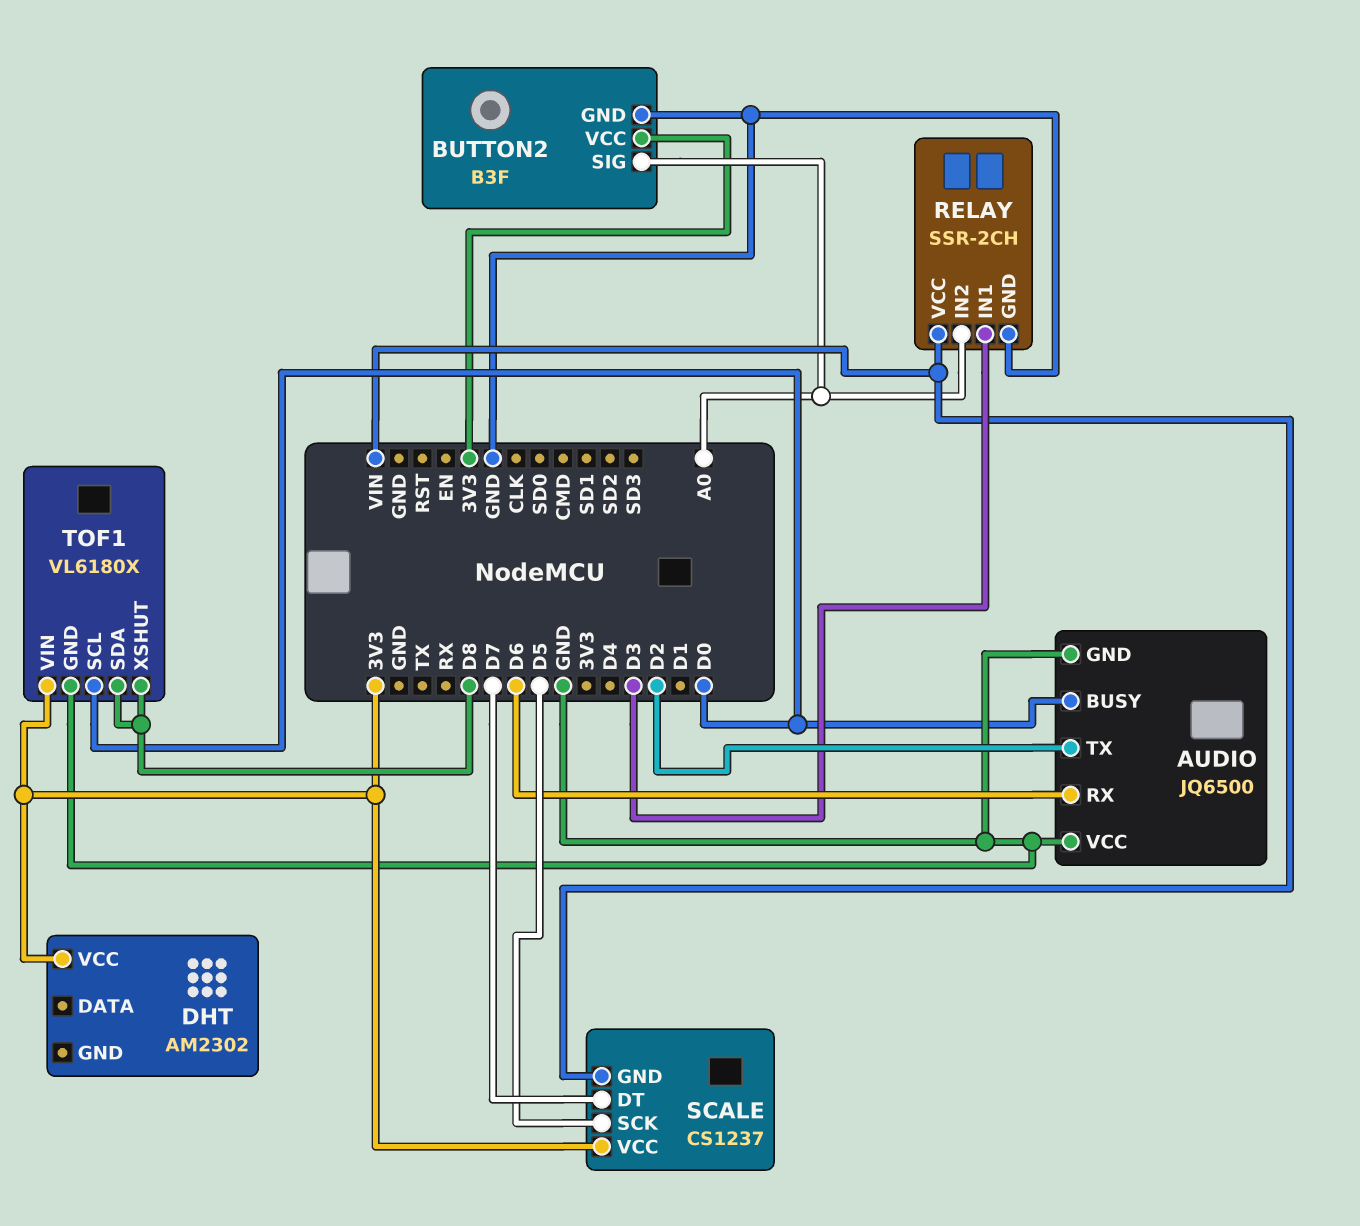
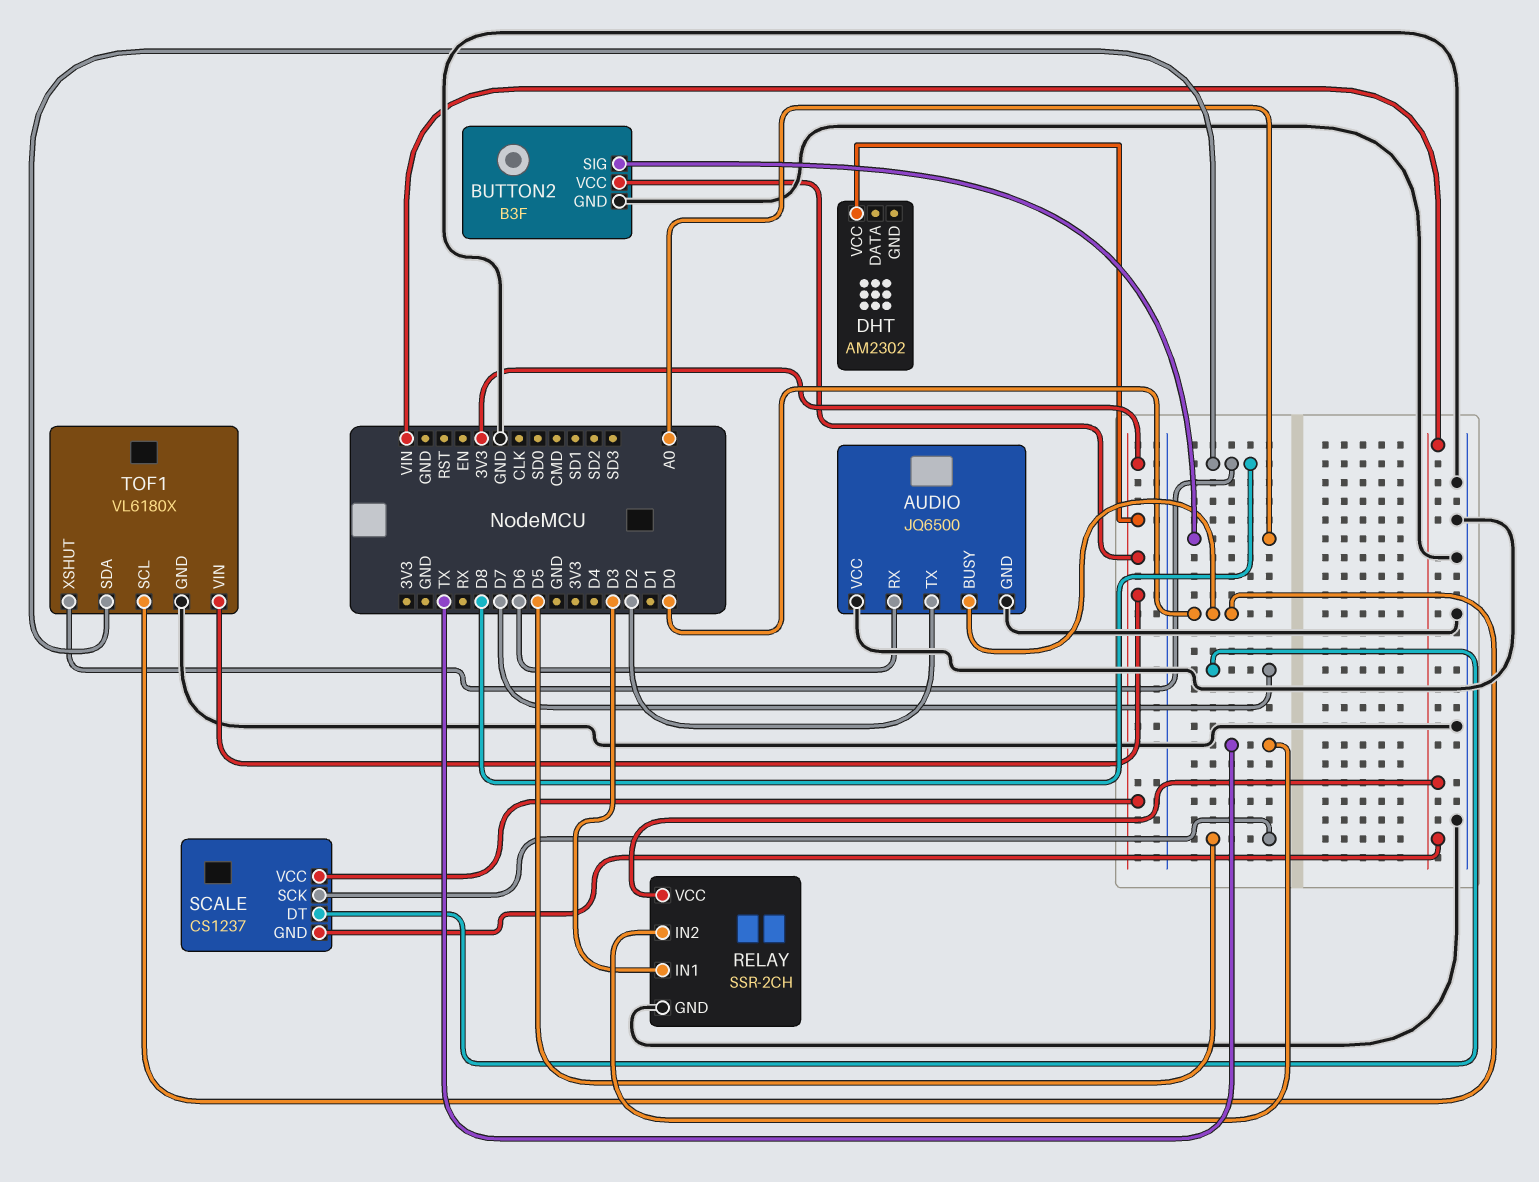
RELAY pin IN2: A0 -> TX

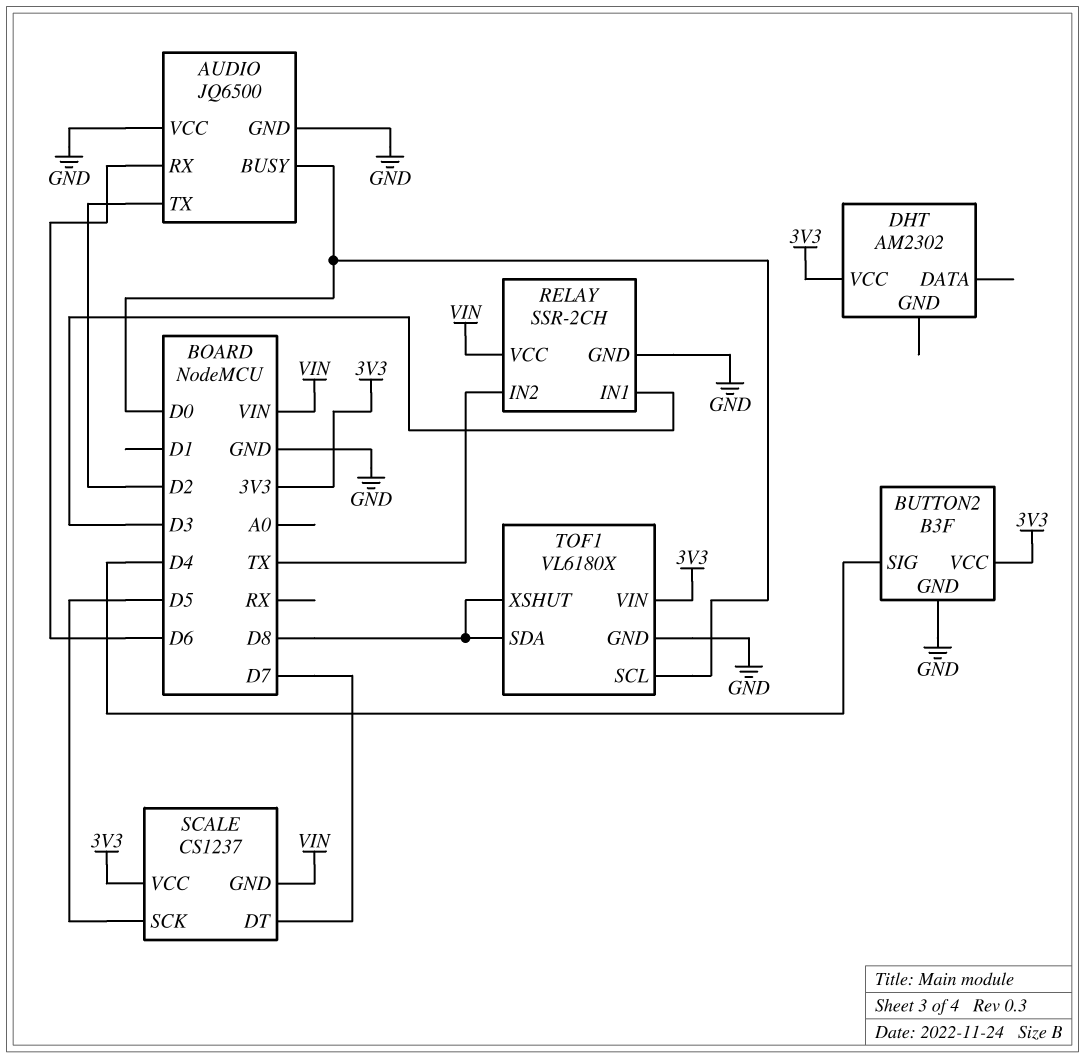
BUTTON2 pin SIG: A0 -> D4

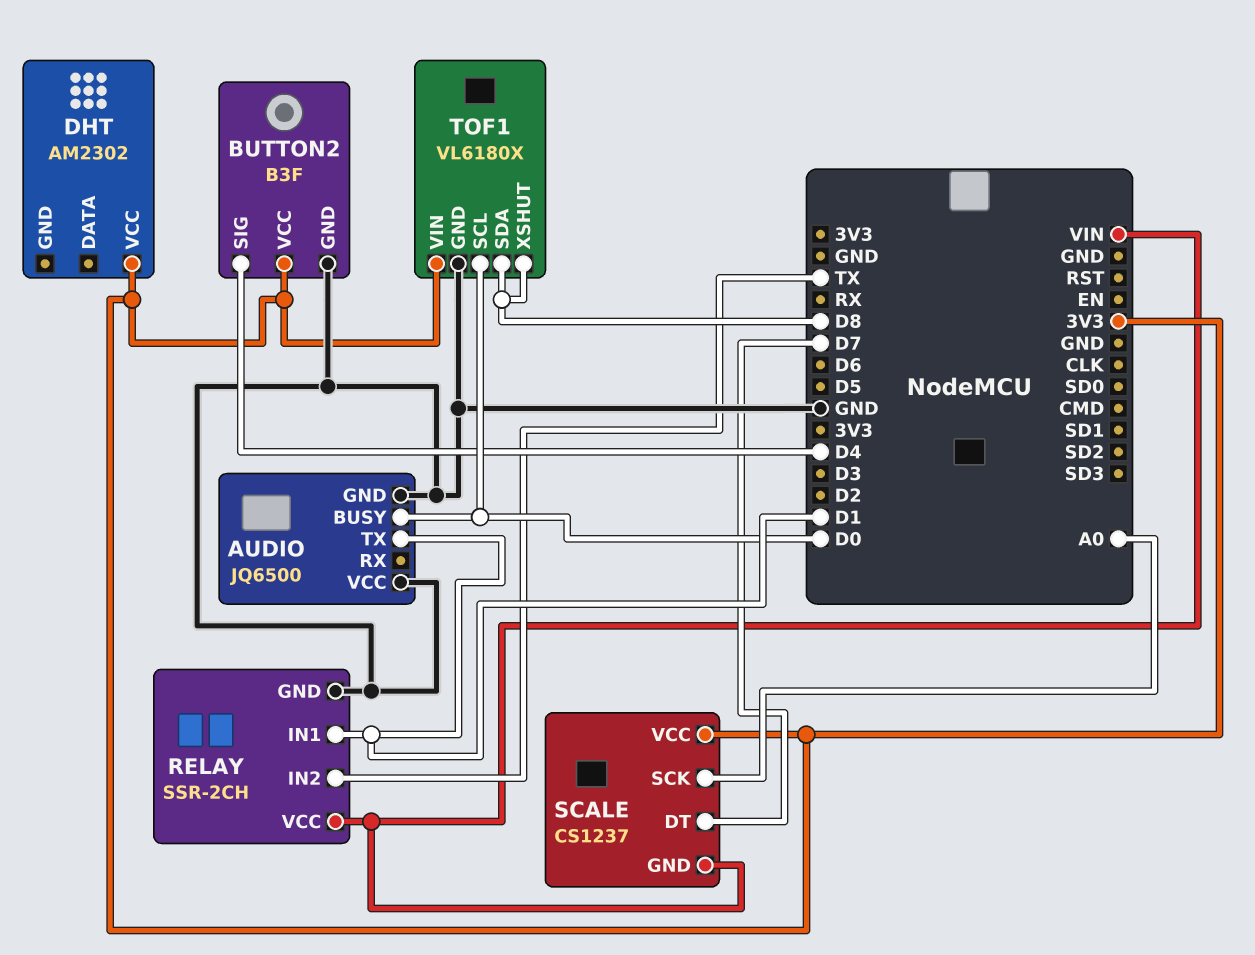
AUDIO pin RX: D6 -> none
AUDIO pin TX: D2 -> D1
RELAY pin IN1: D3 -> D1
SCALE pin SCK: D5 -> A0

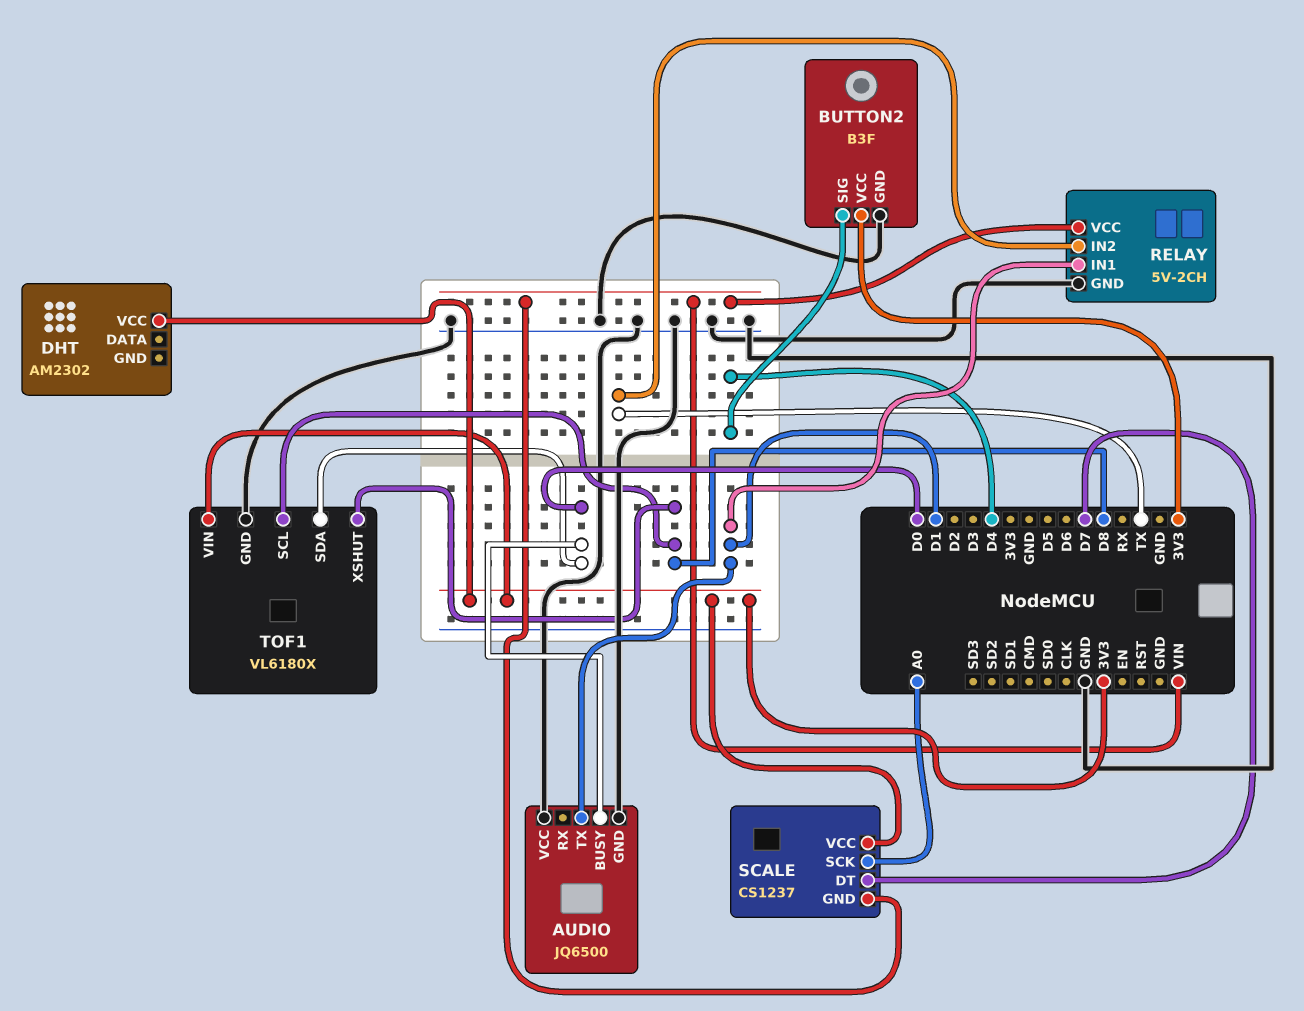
RELAY: SSR-2CH -> 5V-2CH
TOF1 pin SCL: D0 -> D8
TOF1 pin SDA: D8 -> D0

